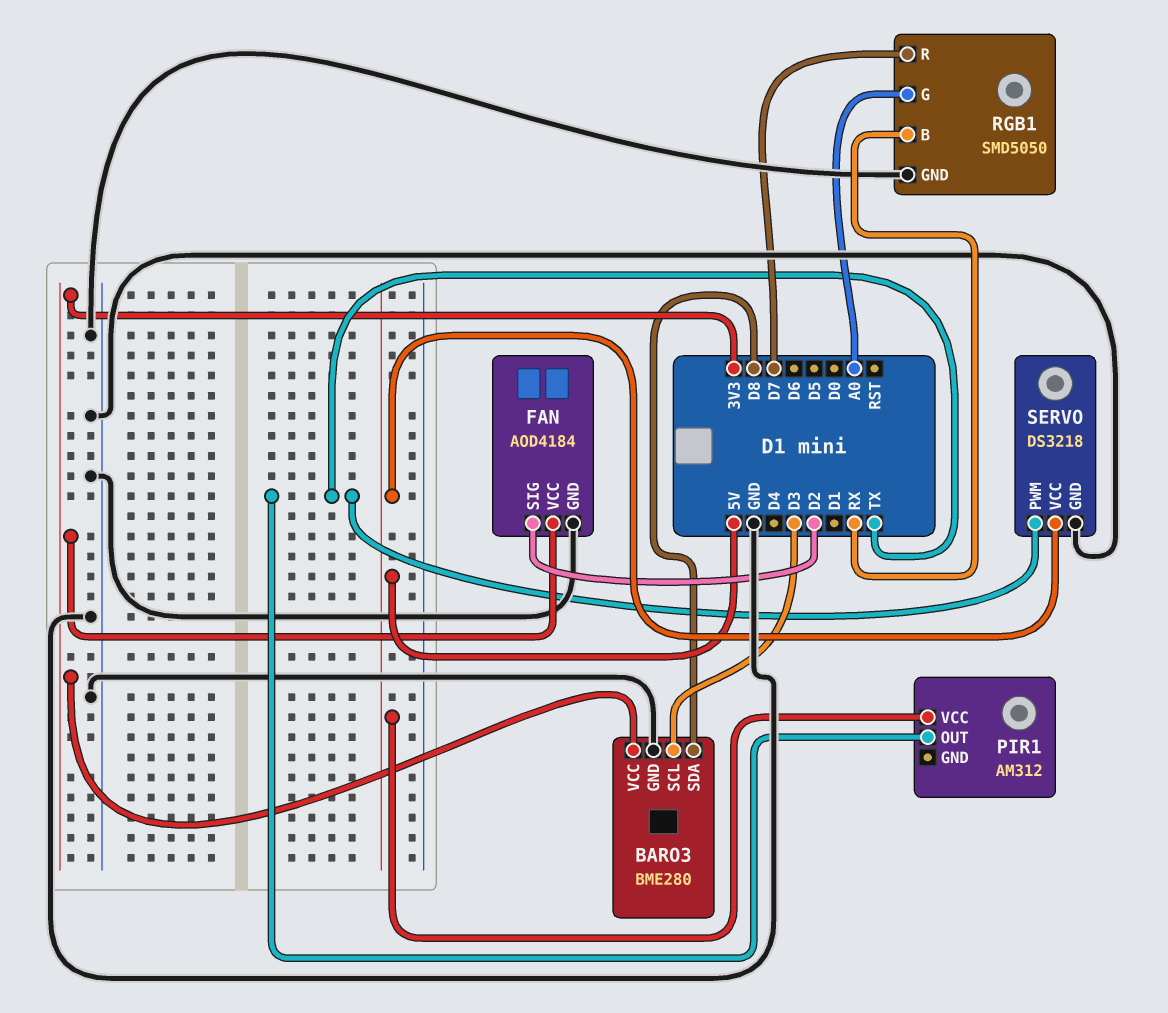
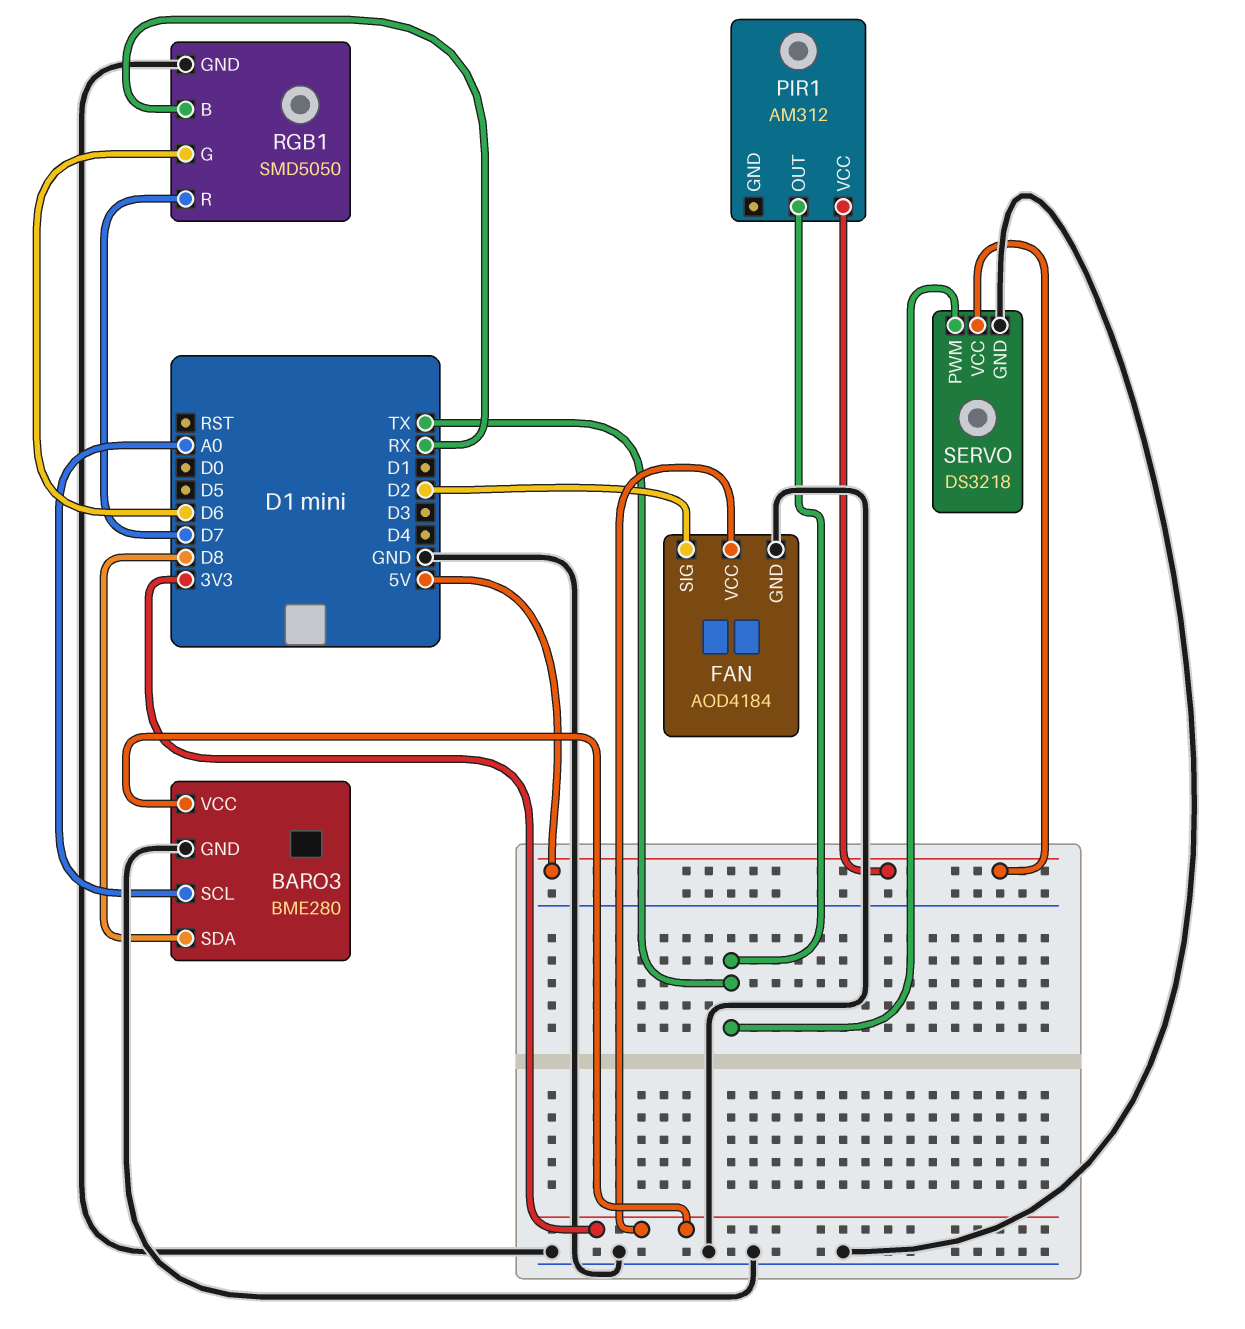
BARO3 pin SCL: D3 -> A0
RGB1 pin G: A0 -> D6

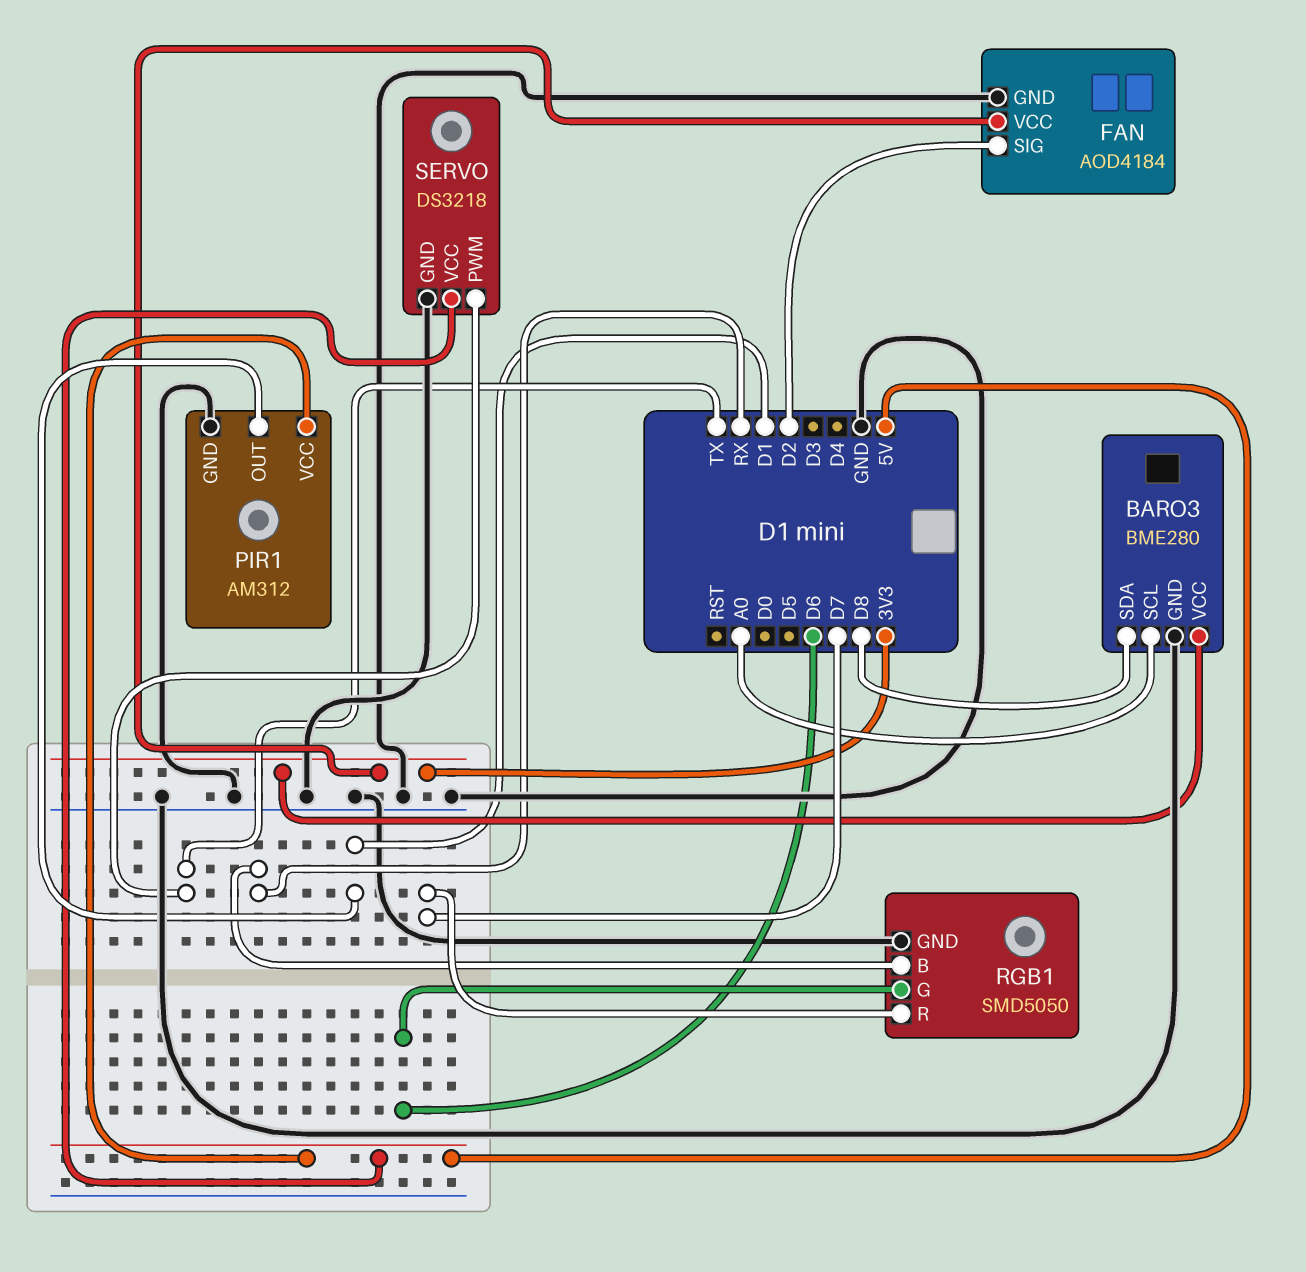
PIR1 pin GND: none -> GND
PIR1 pin OUT: TX -> D1

